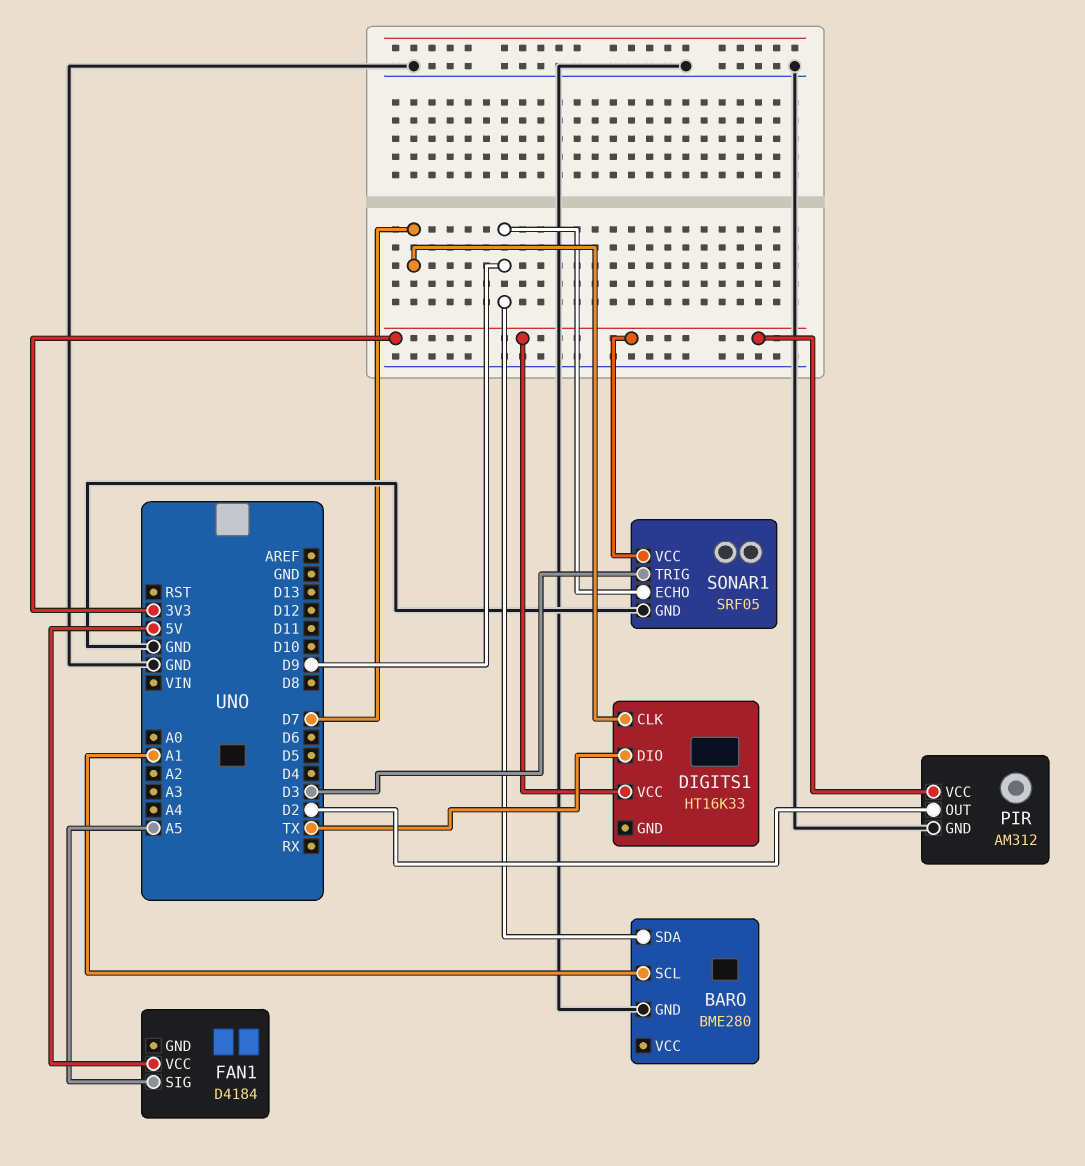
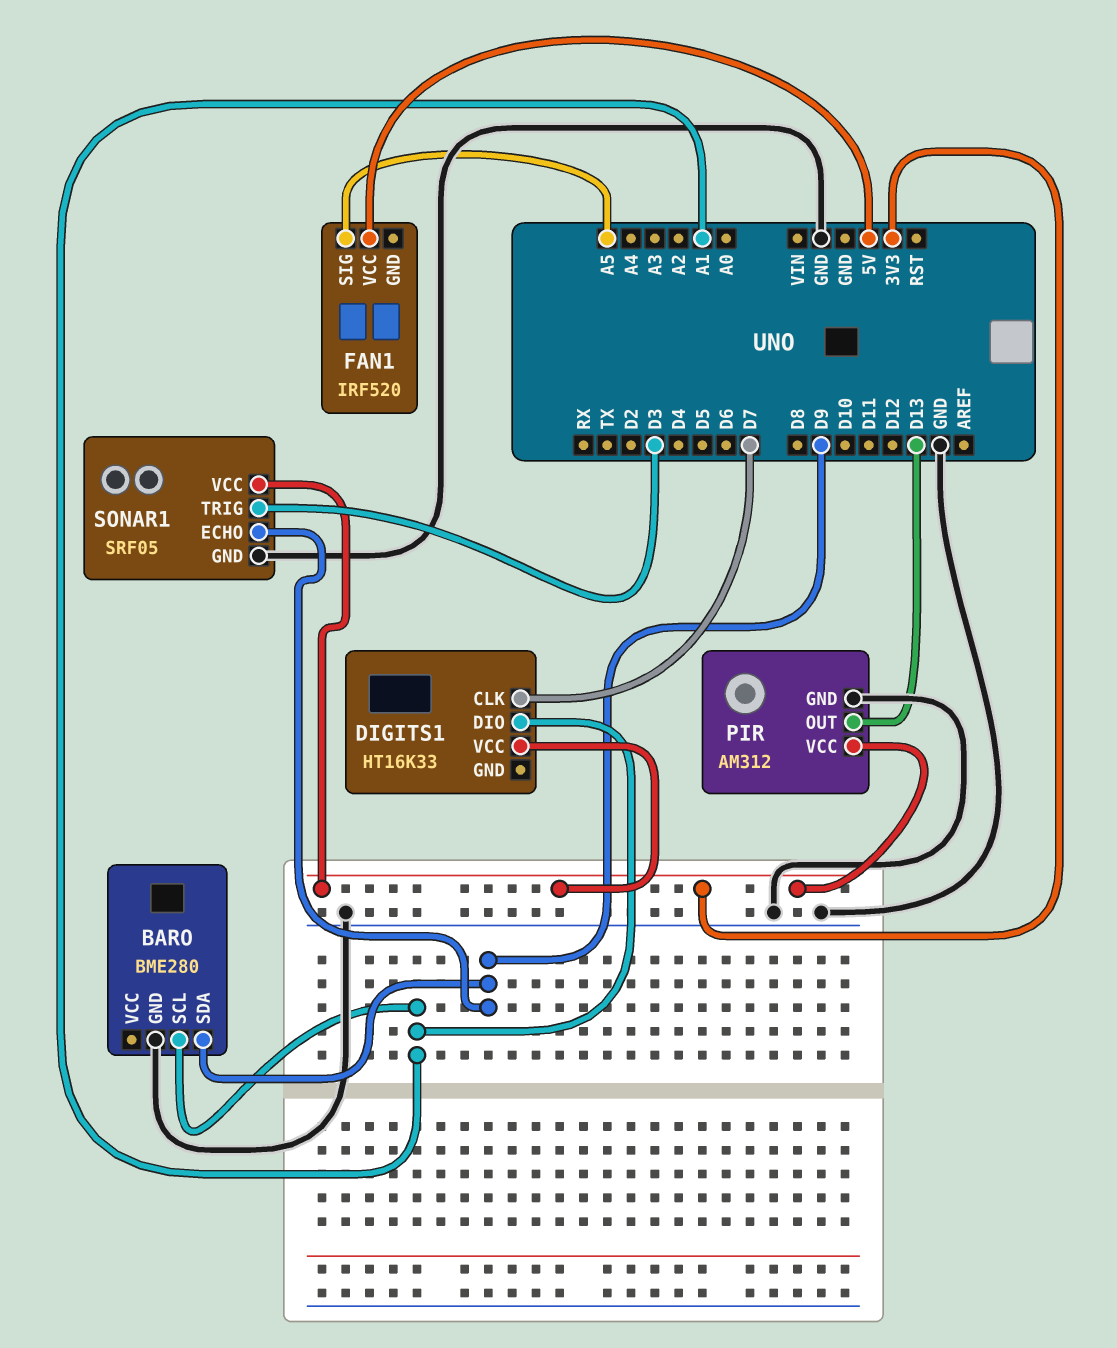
DIGITS1 pin DIO: TX -> A1
FAN1: D4184 -> IRF520
PIR pin OUT: D2 -> D13

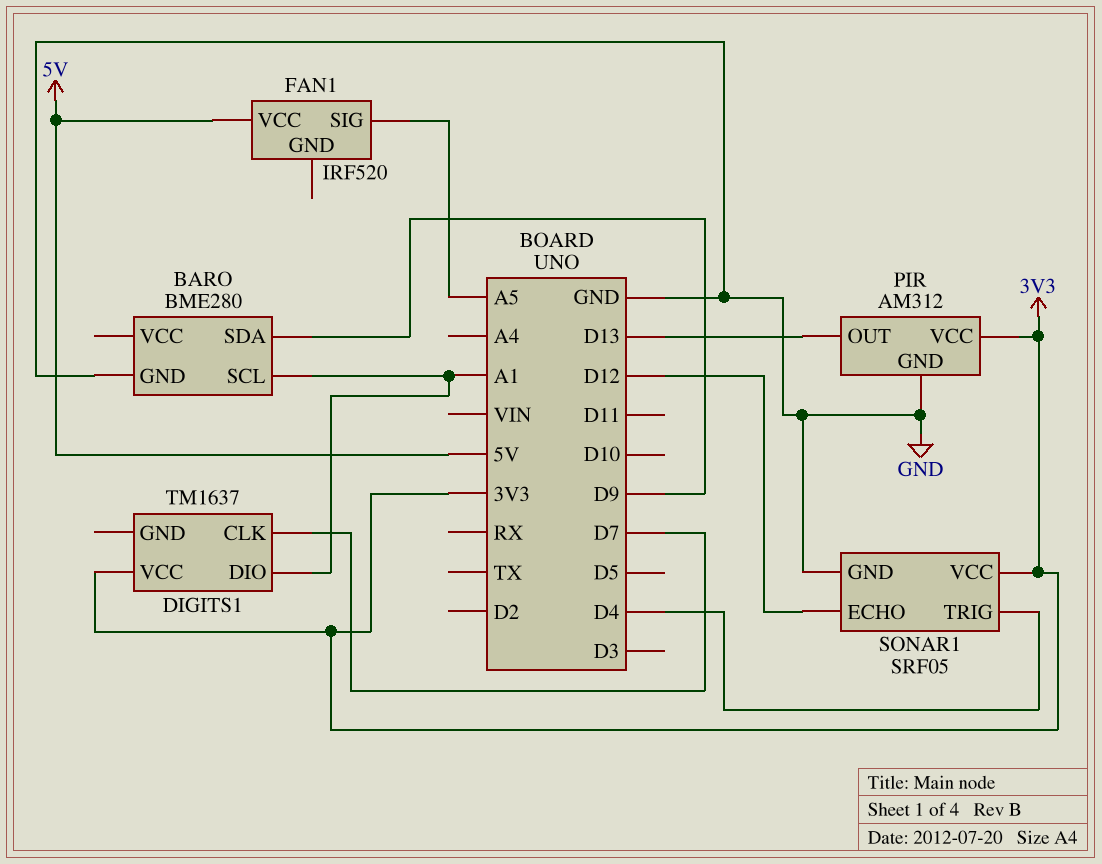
DIGITS1: HT16K33 -> TM1637
SONAR1 pin ECHO: D9 -> D12
SONAR1 pin TRIG: D3 -> D4

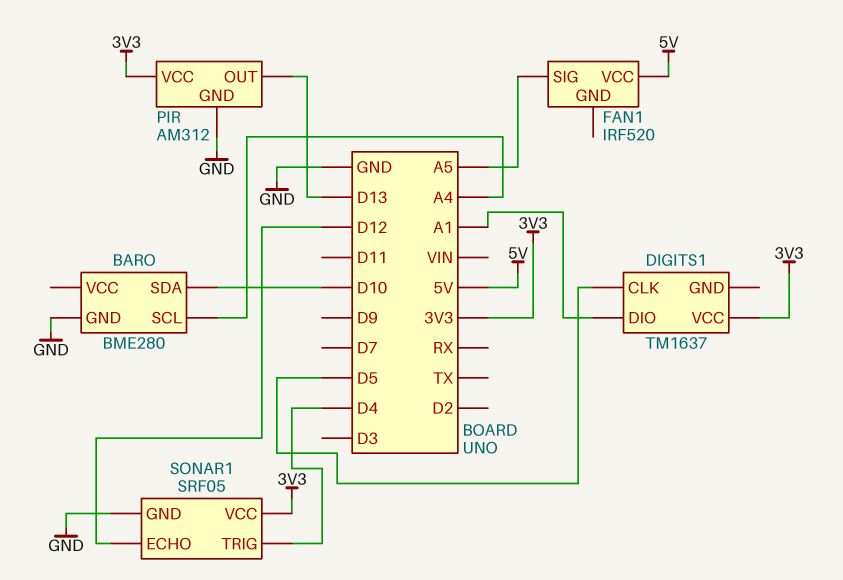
BARO pin SCL: A1 -> A4
BARO pin SDA: D9 -> D10
DIGITS1 pin CLK: D7 -> D5

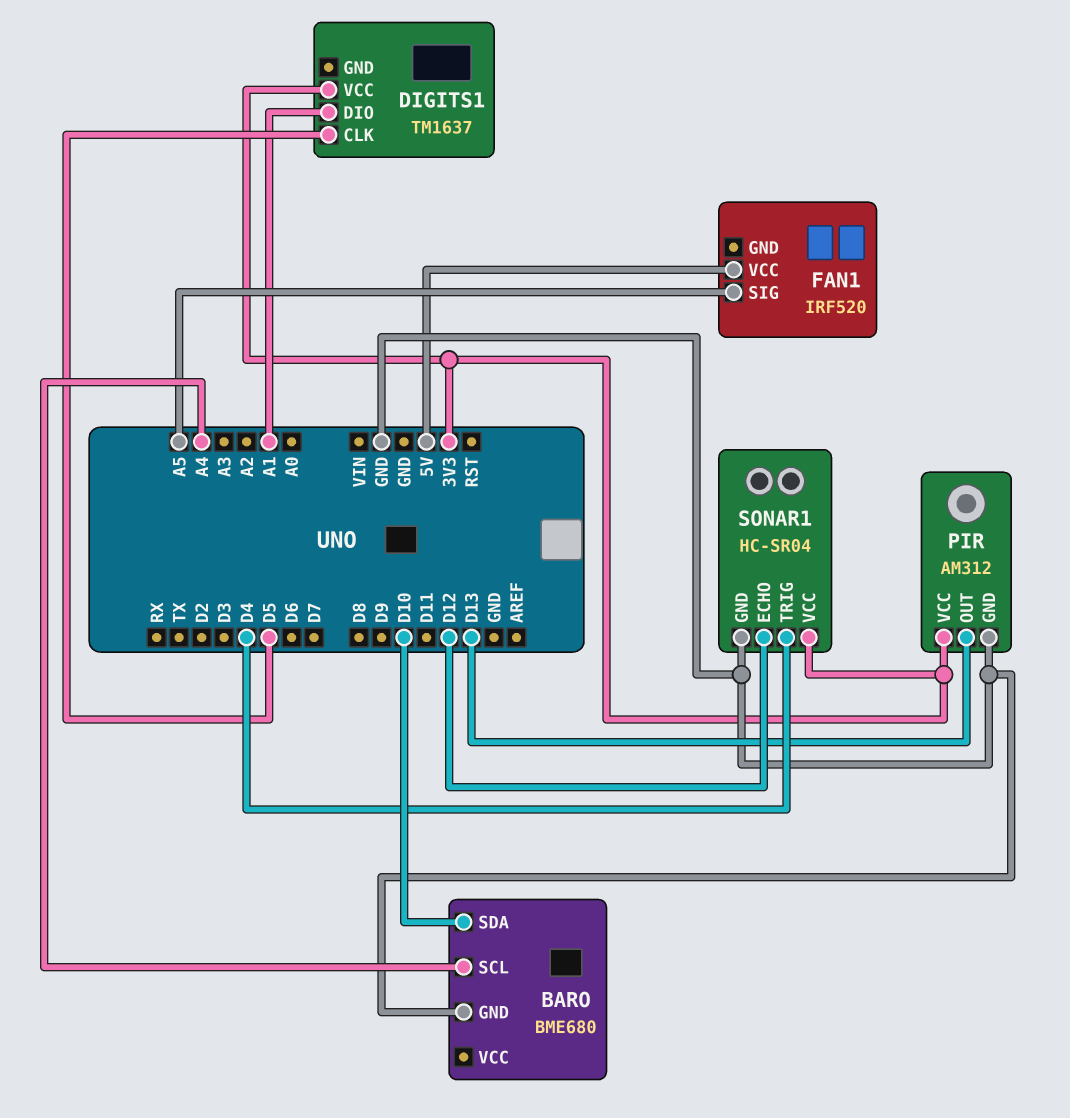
BARO: BME280 -> BME680
SONAR1: SRF05 -> HC-SR04

